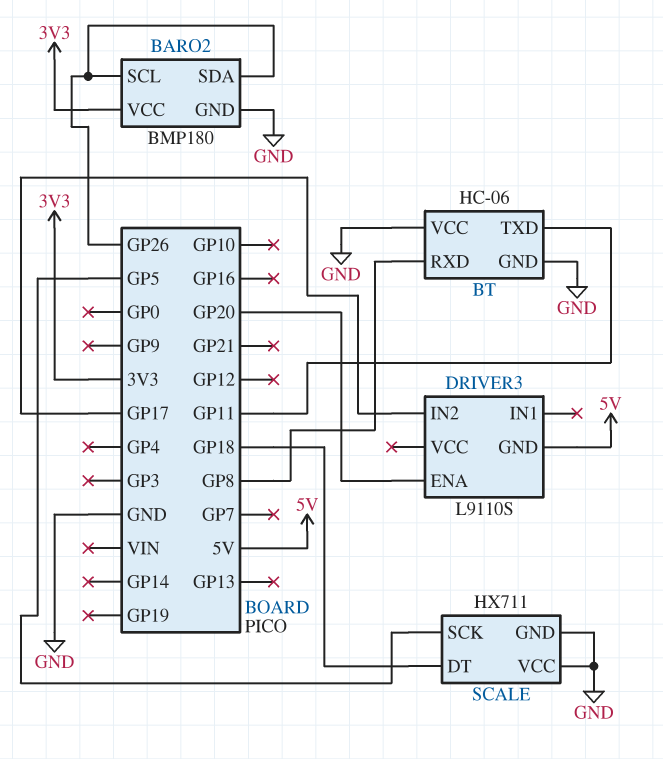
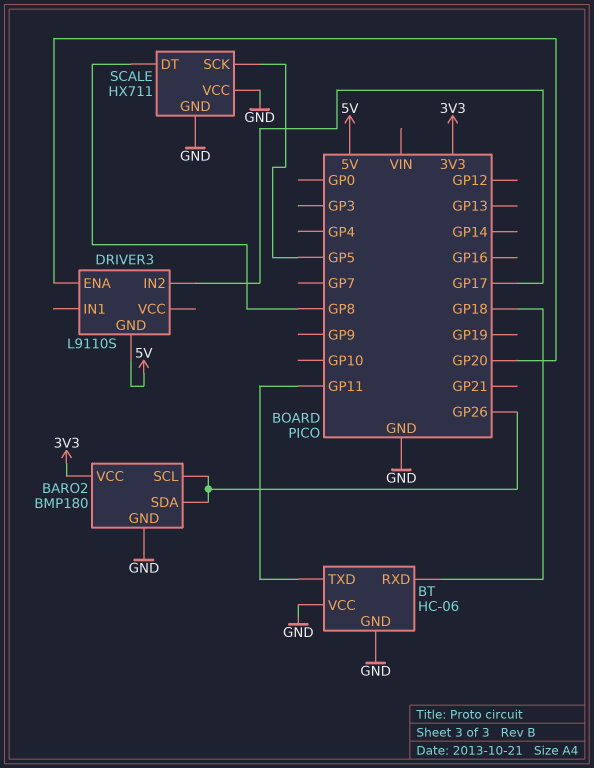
BT pin RXD: GP8 -> GP18
SCALE pin DT: GP18 -> GP8

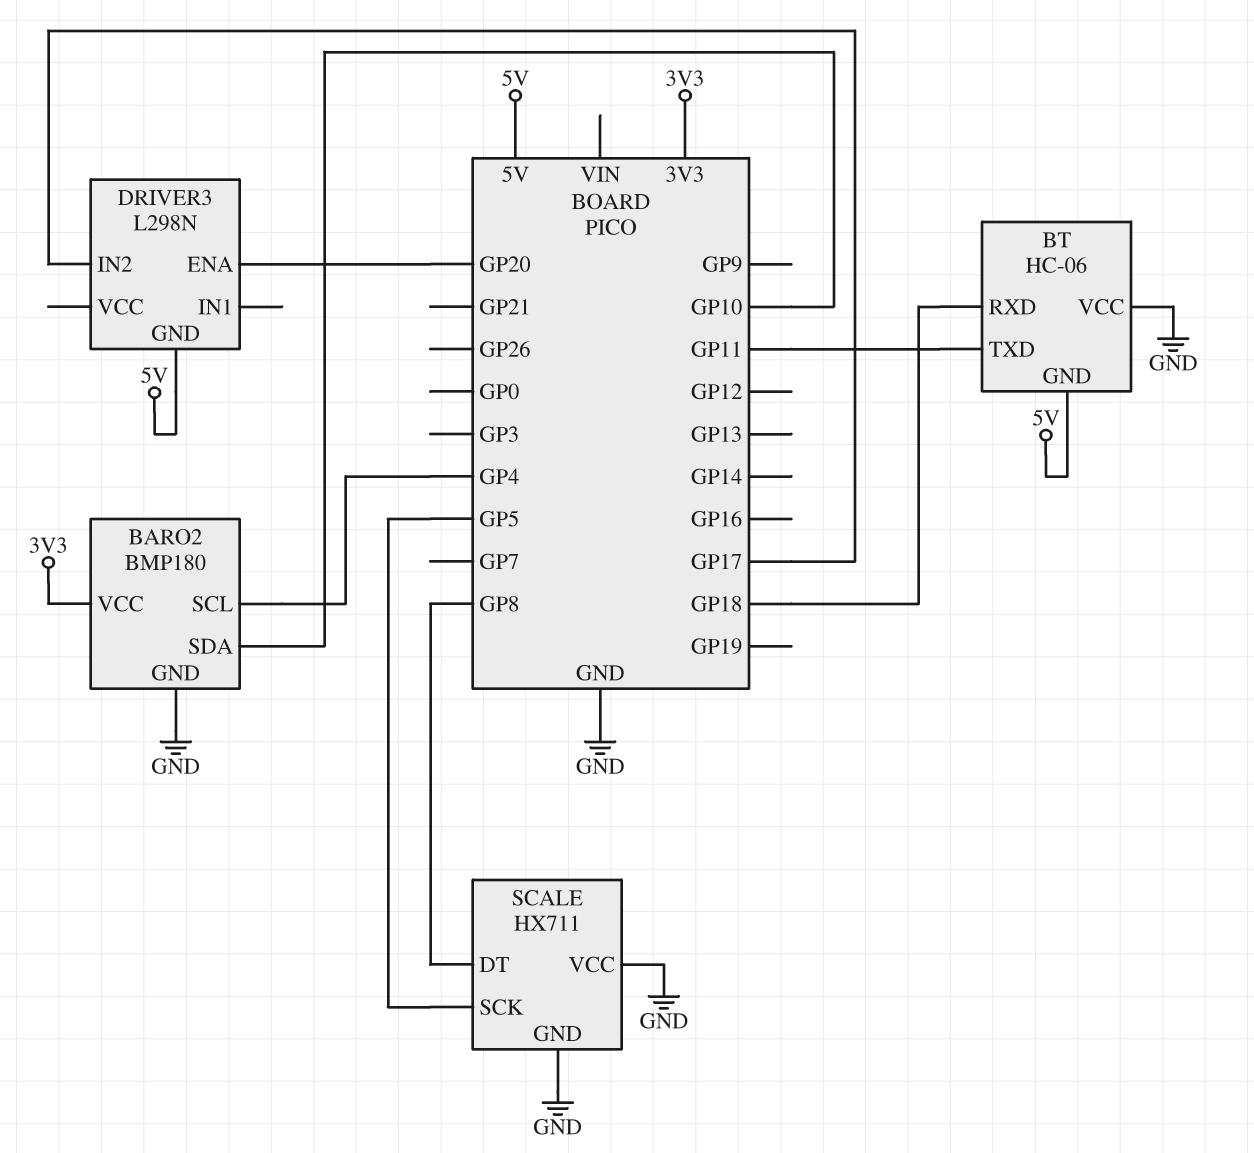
BARO2 pin SCL: GP26 -> GP4
BARO2 pin SDA: GP26 -> GP10
BT pin GND: GND -> 5V
DRIVER3: L9110S -> L298N

